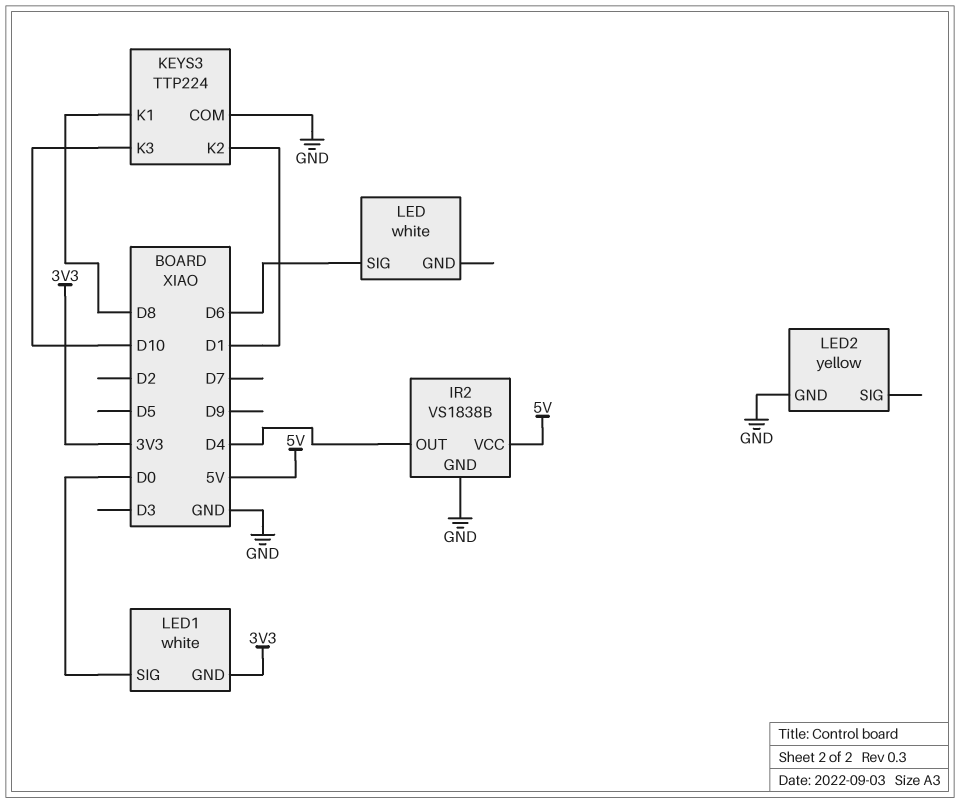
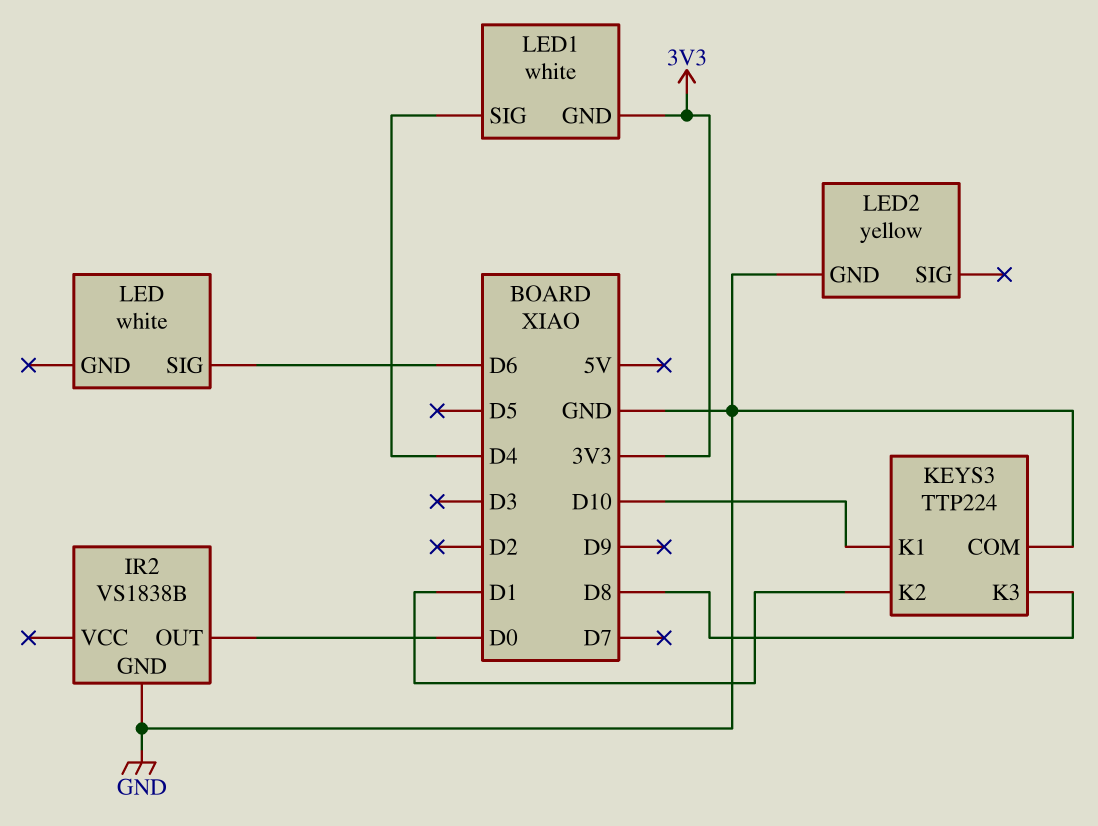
IR2 pin OUT: D4 -> D0
IR2 pin VCC: 5V -> none
KEYS3 pin K1: D8 -> D10
KEYS3 pin K3: D10 -> D8
LED1 pin SIG: D0 -> D4

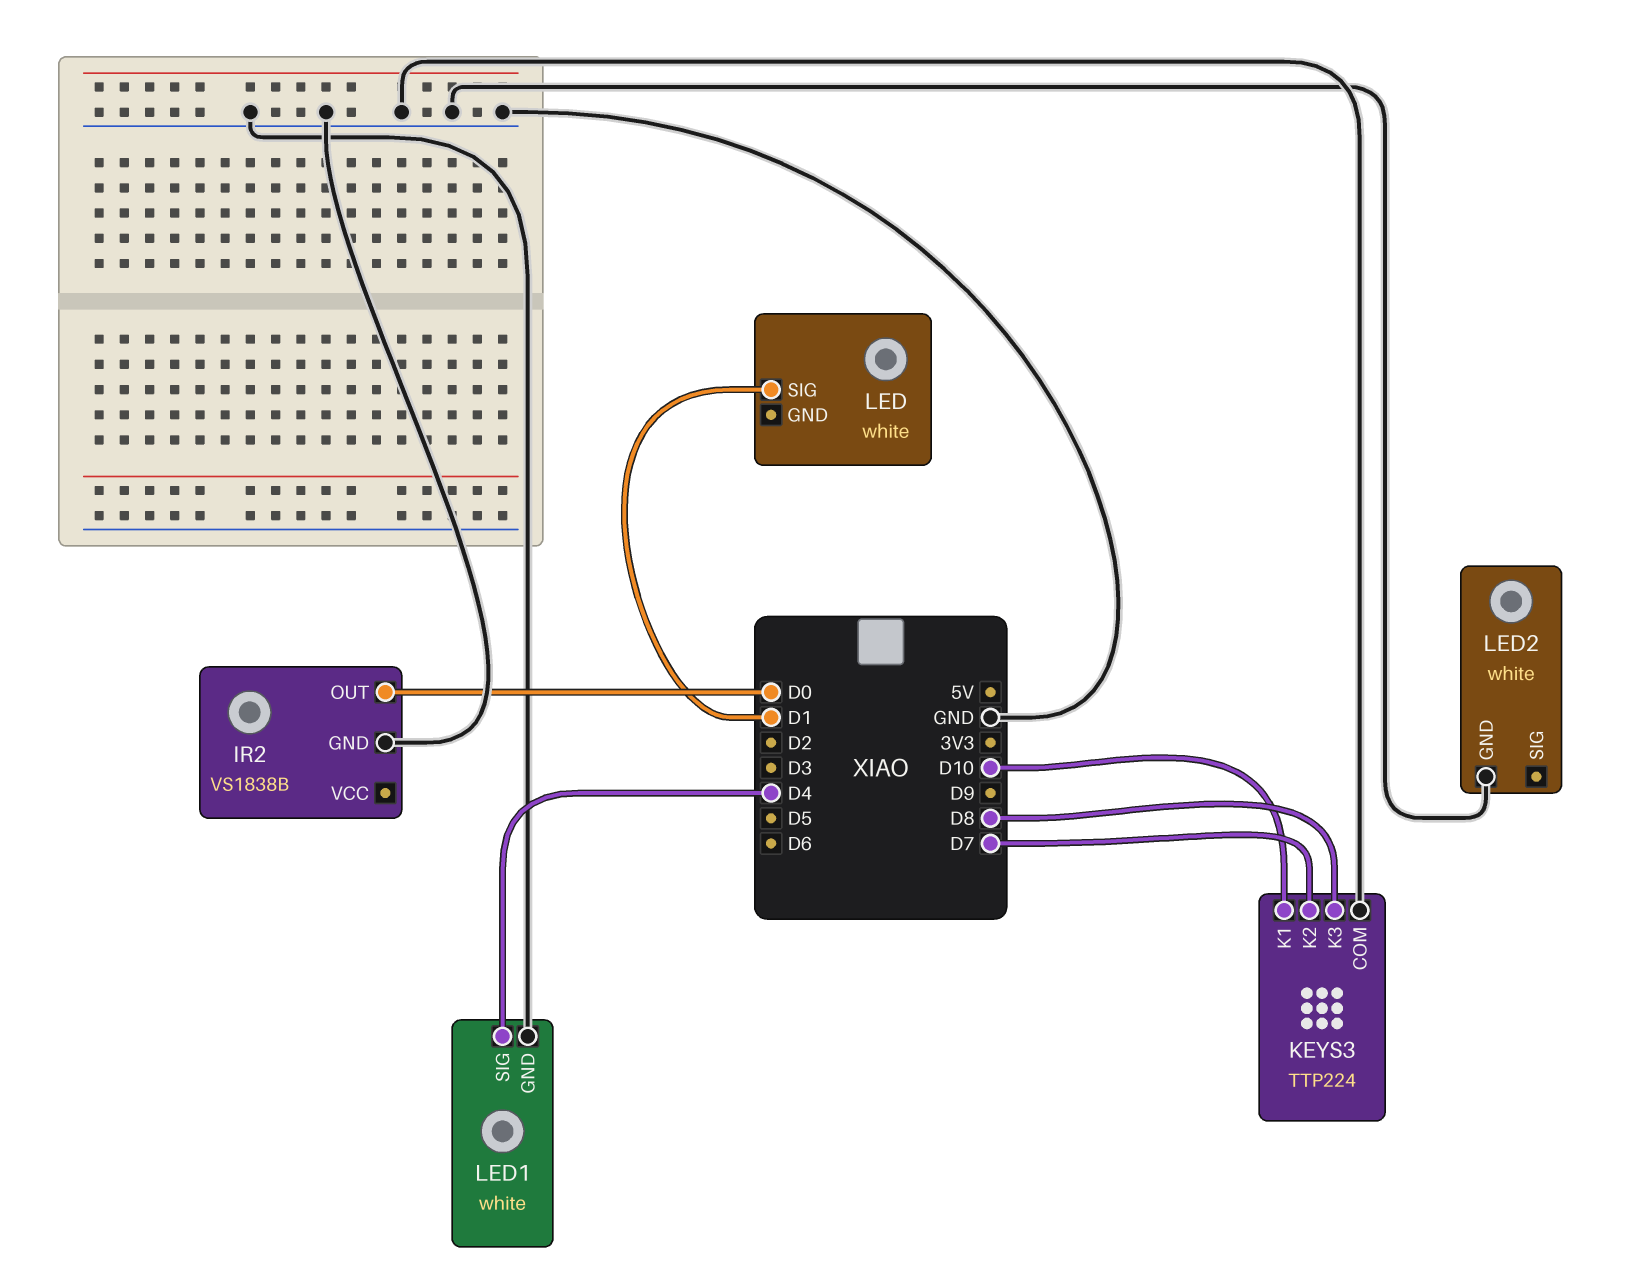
KEYS3 pin K2: D1 -> D7
LED pin SIG: D6 -> D1
LED1 pin GND: 3V3 -> GND
LED2: yellow -> white

